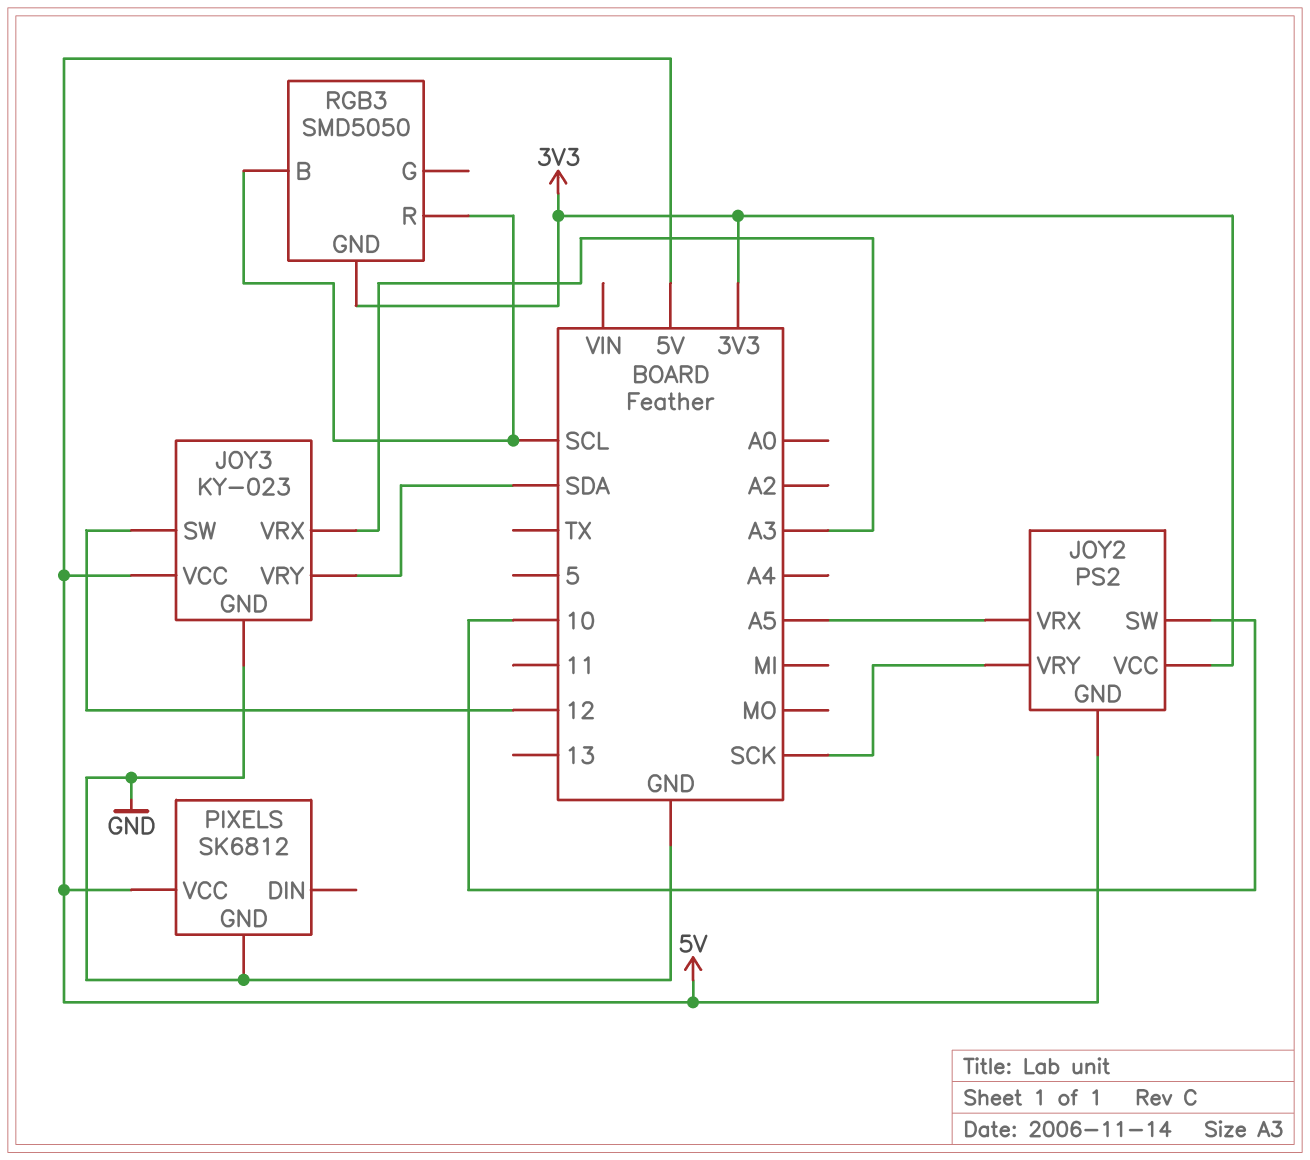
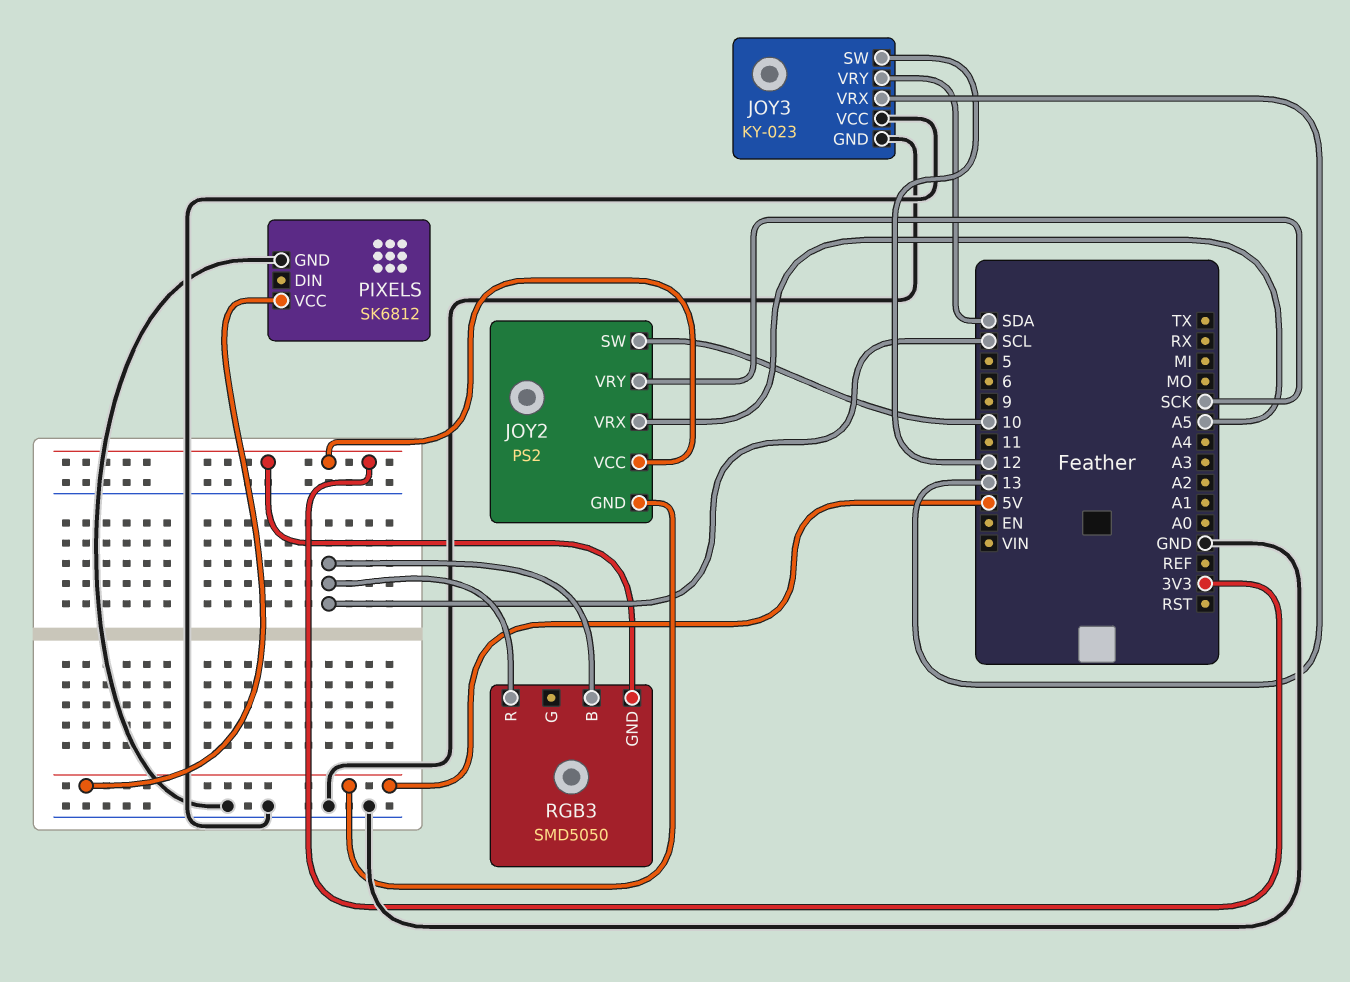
JOY3 pin VCC: 5V -> GND
JOY3 pin VRX: A3 -> 13

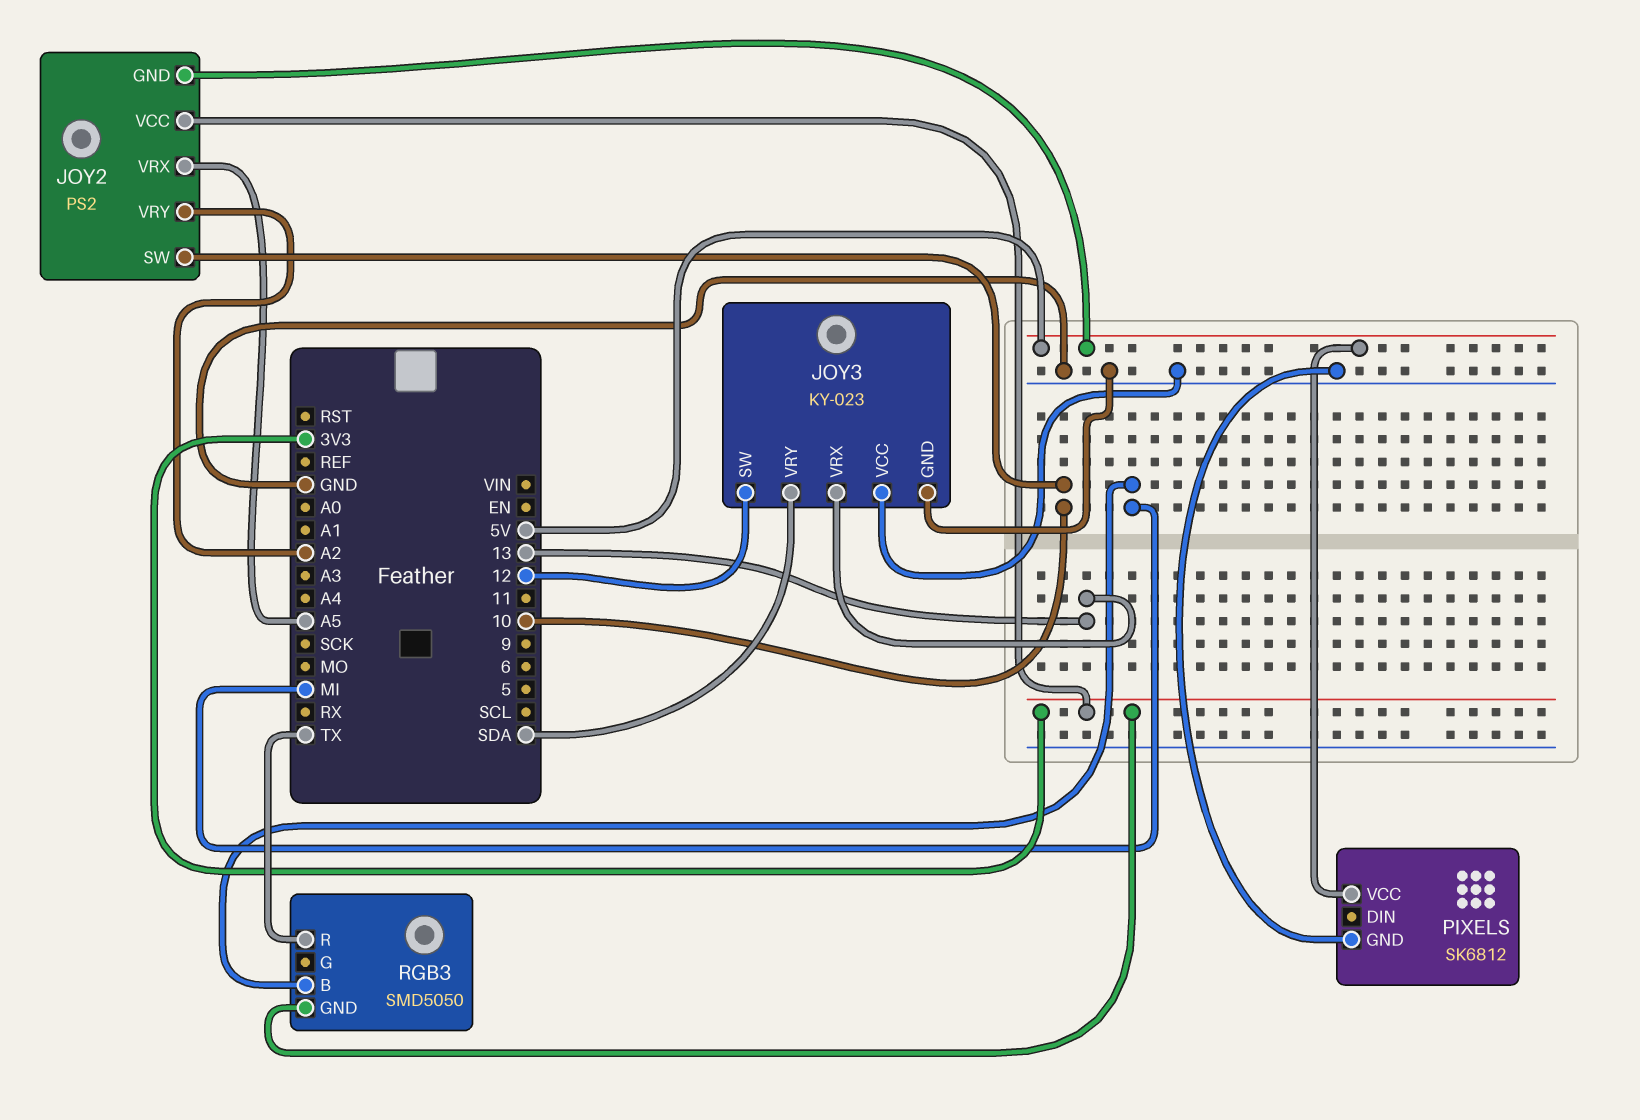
JOY2 pin VRY: SCK -> A2
RGB3 pin B: SCL -> MI
RGB3 pin R: SCL -> TX

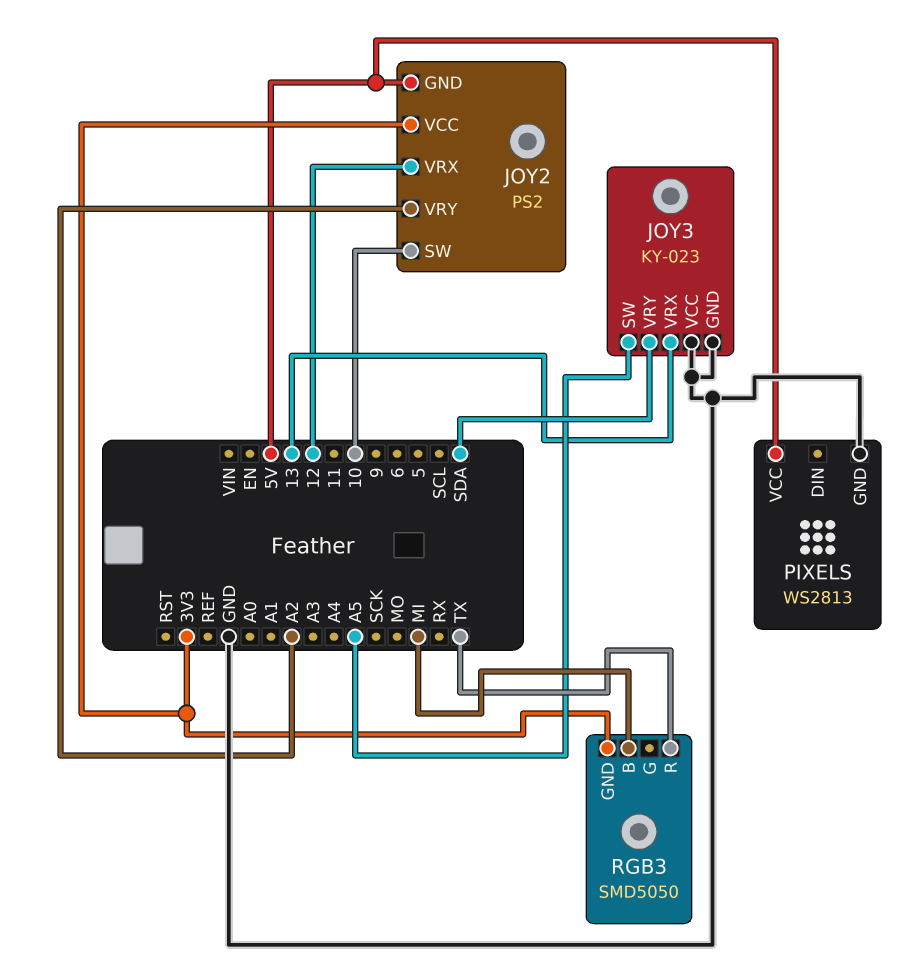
JOY2 pin VRX: A5 -> 12
JOY3 pin SW: 12 -> A5
PIXELS: SK6812 -> WS2813

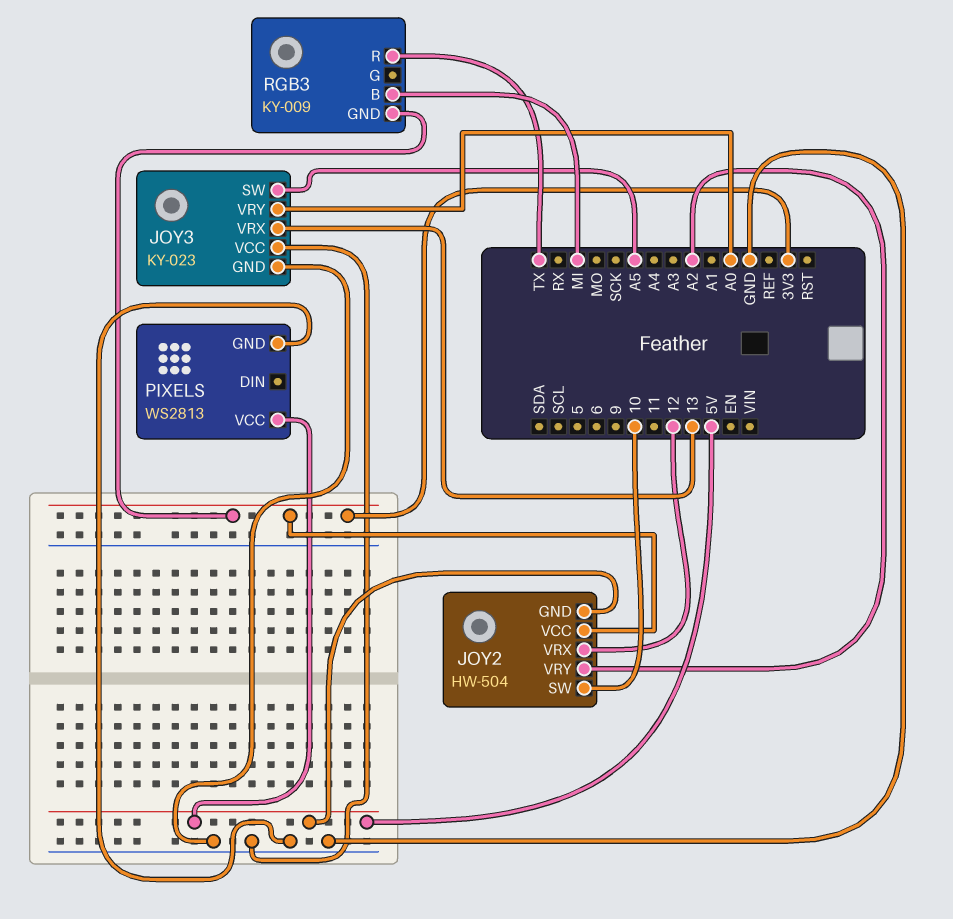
JOY2: PS2 -> HW-504
JOY3 pin VRY: SDA -> A0
RGB3: SMD5050 -> KY-009

